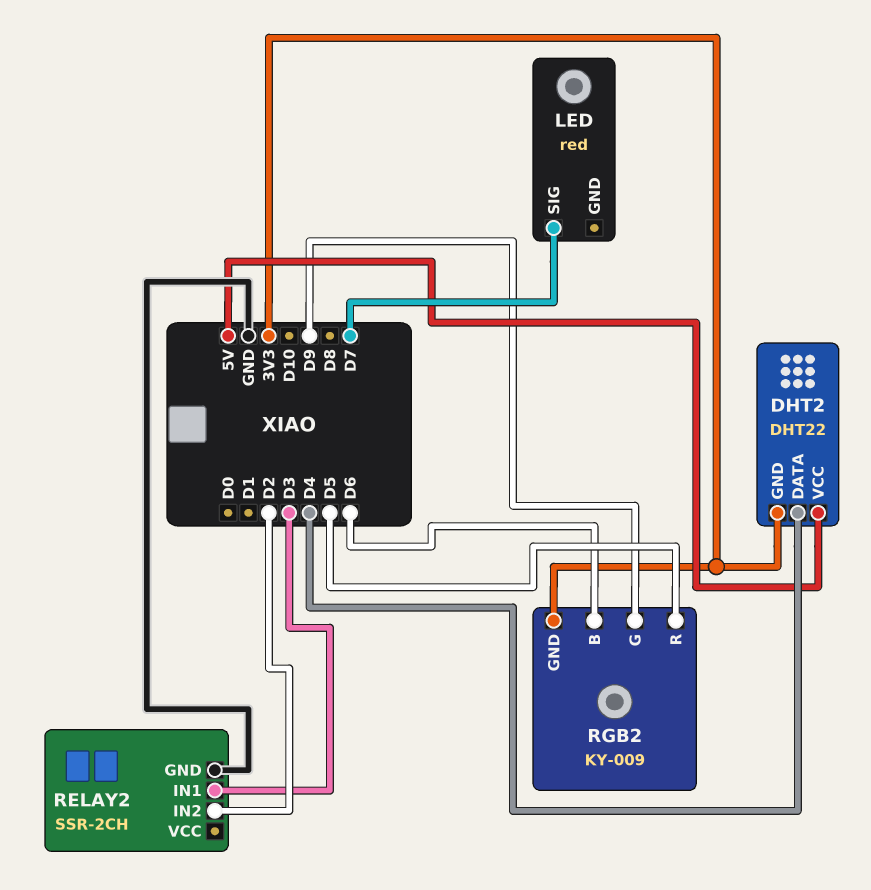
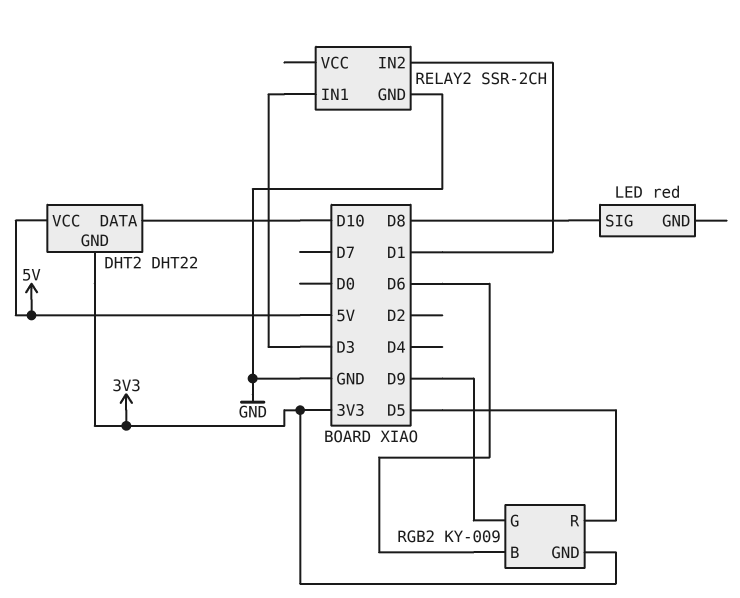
DHT2 pin DATA: D4 -> D10
LED pin SIG: D7 -> D8
RELAY2 pin IN2: D2 -> D1

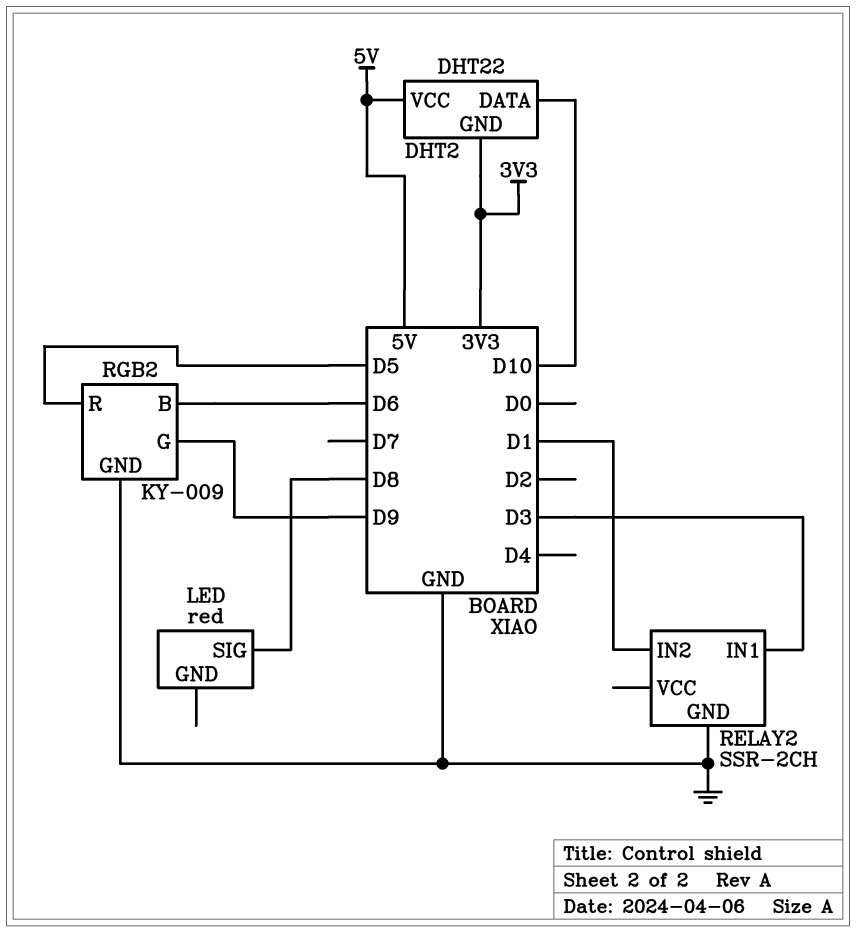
RGB2 pin GND: 3V3 -> GND

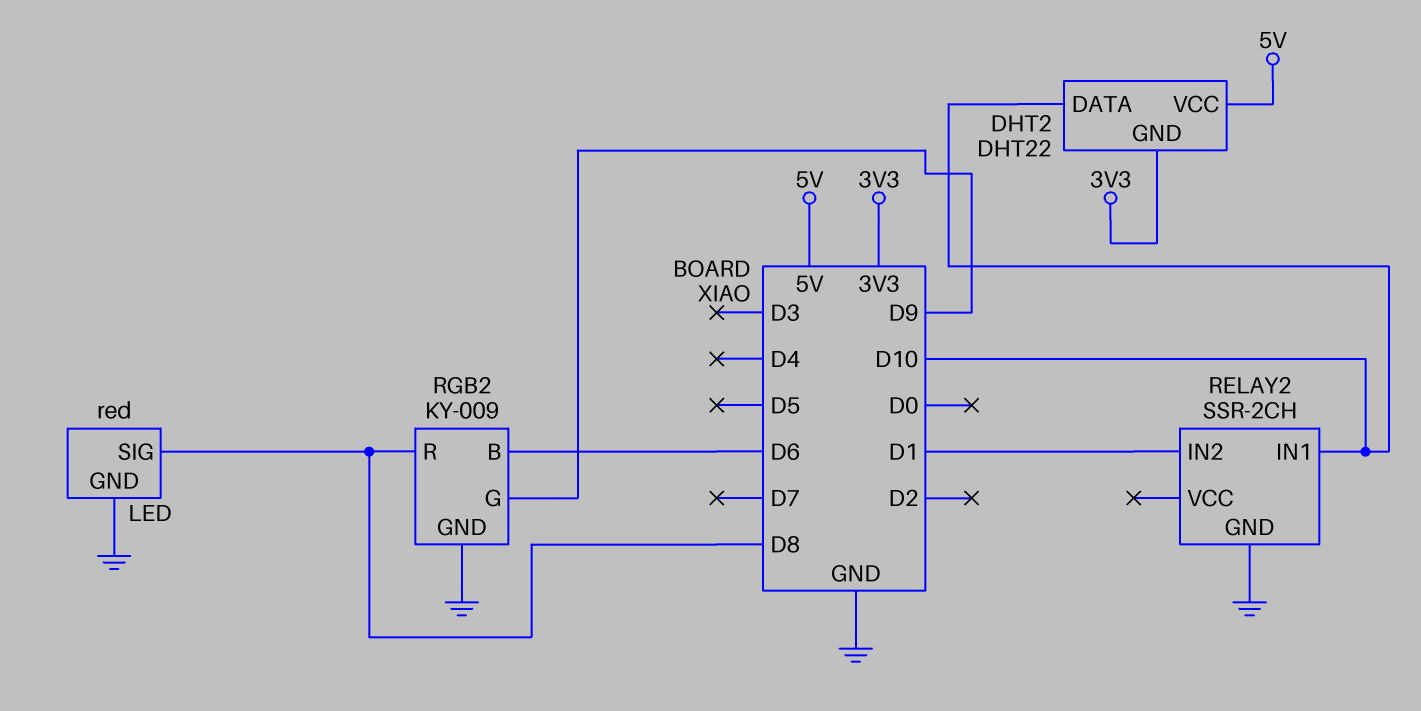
LED pin GND: none -> GND
RELAY2 pin IN1: D3 -> D10
RGB2 pin R: D5 -> D8

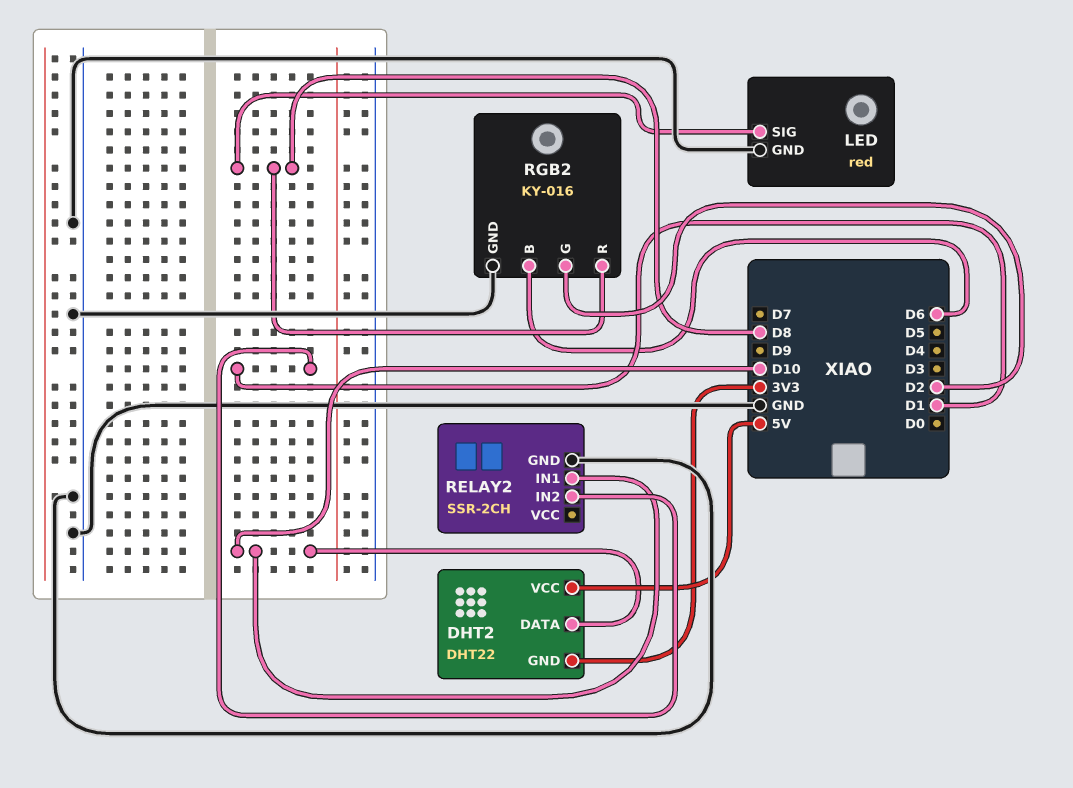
RGB2: KY-009 -> KY-016
RGB2 pin G: D9 -> D2

